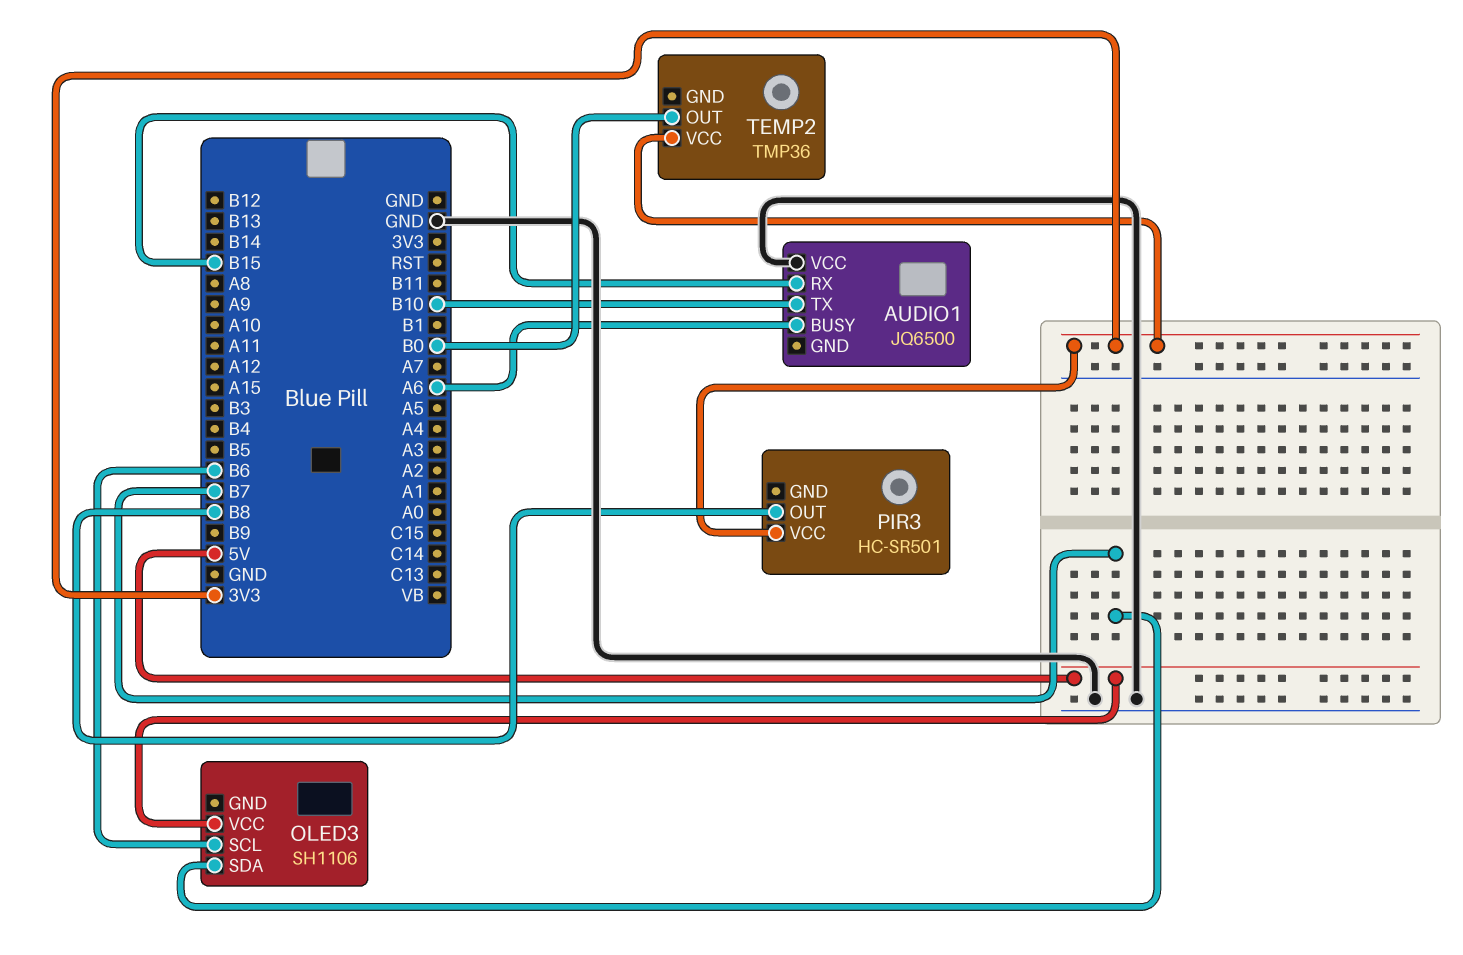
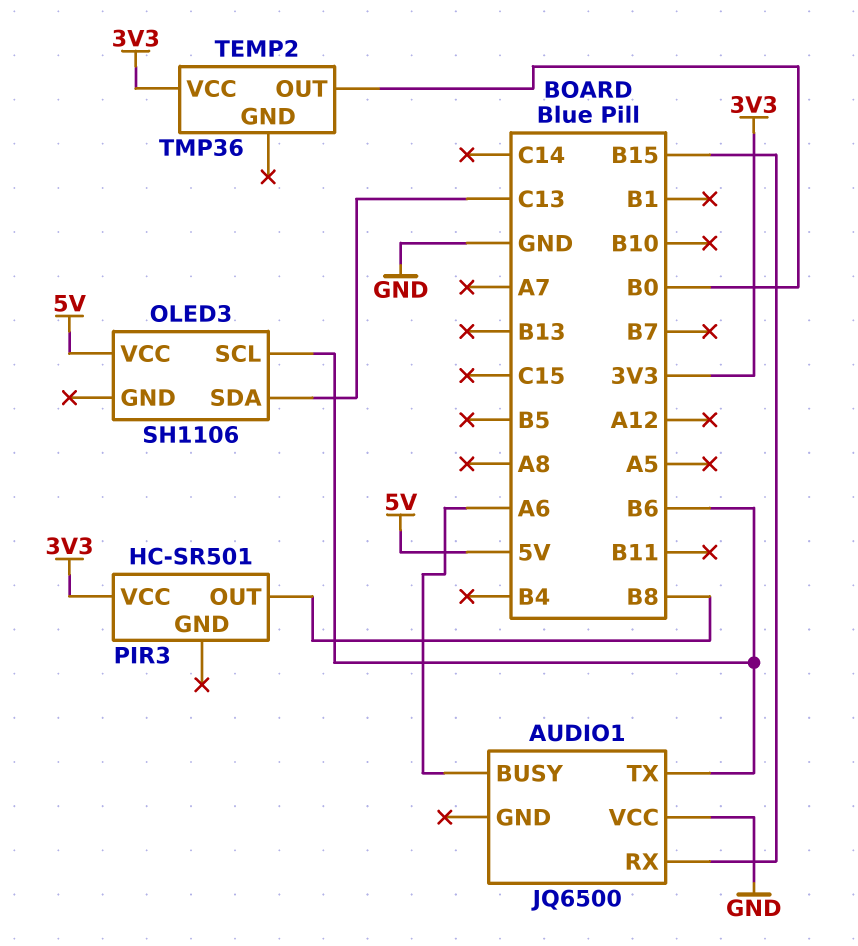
AUDIO1 pin TX: B10 -> B6
OLED3 pin SDA: B7 -> C13

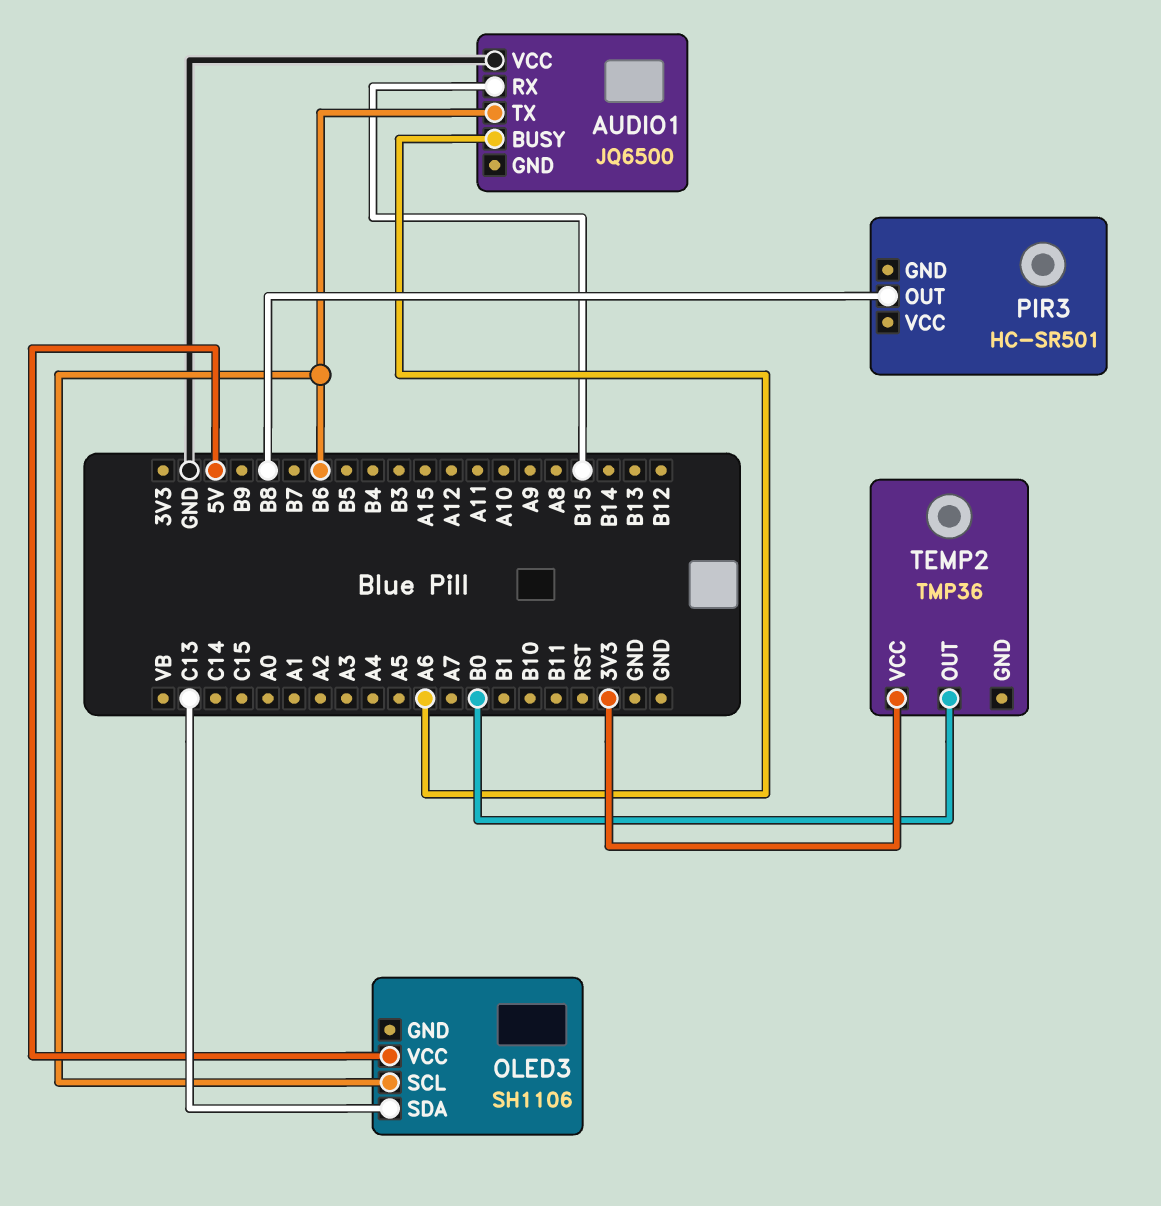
PIR3 pin VCC: 3V3 -> none

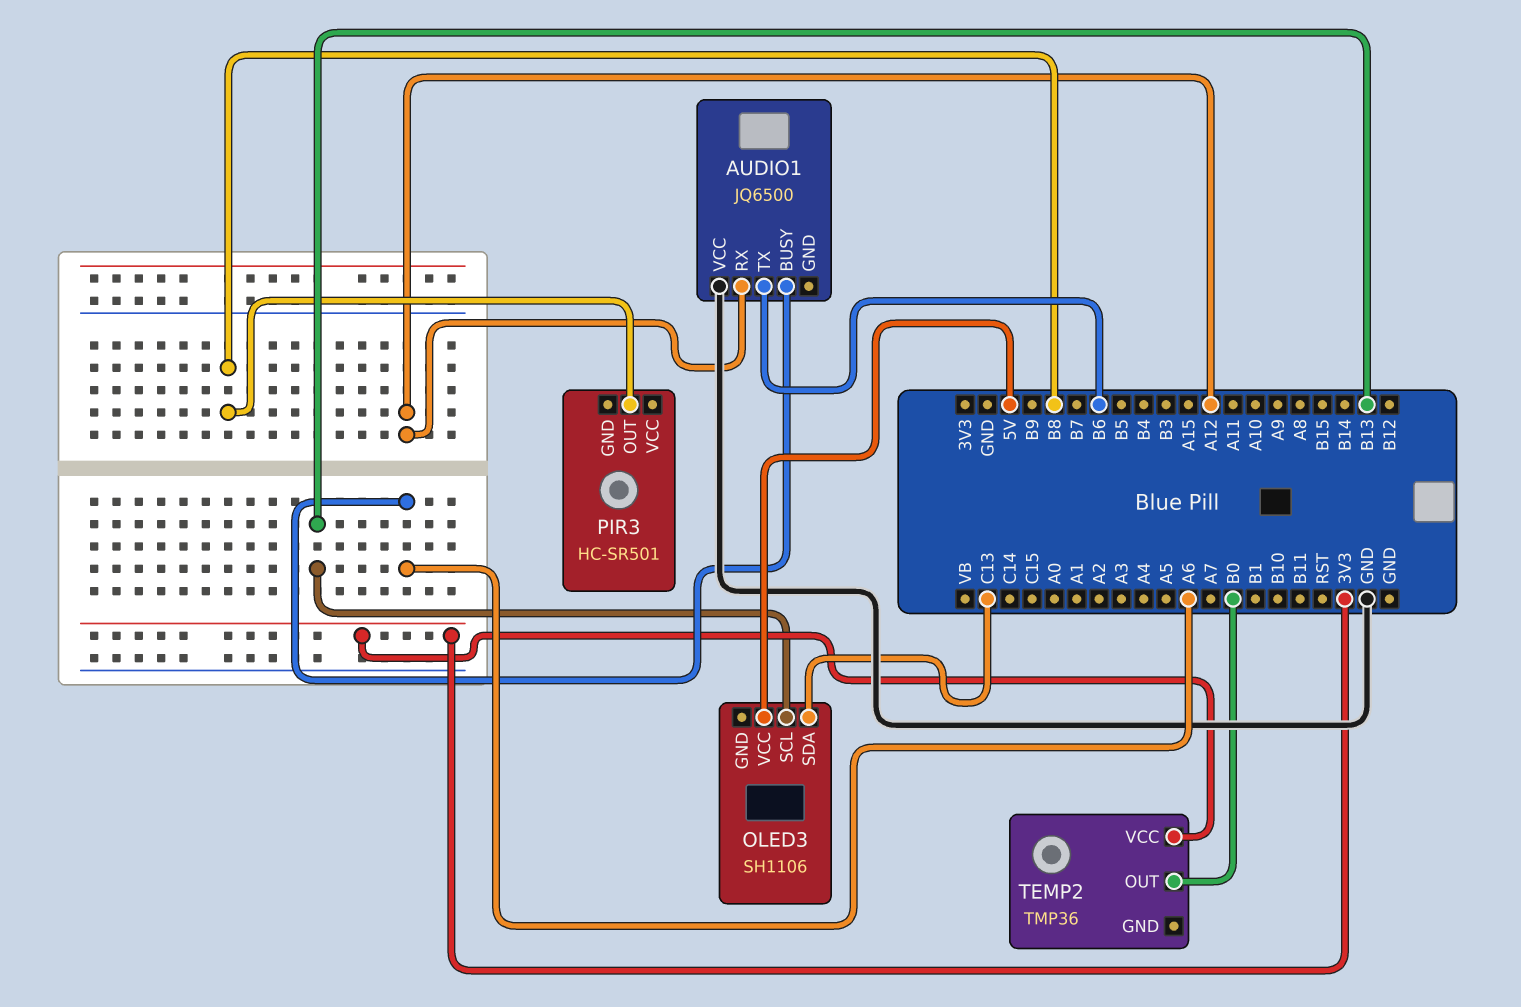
AUDIO1 pin RX: B15 -> A12
OLED3 pin SCL: B6 -> B13

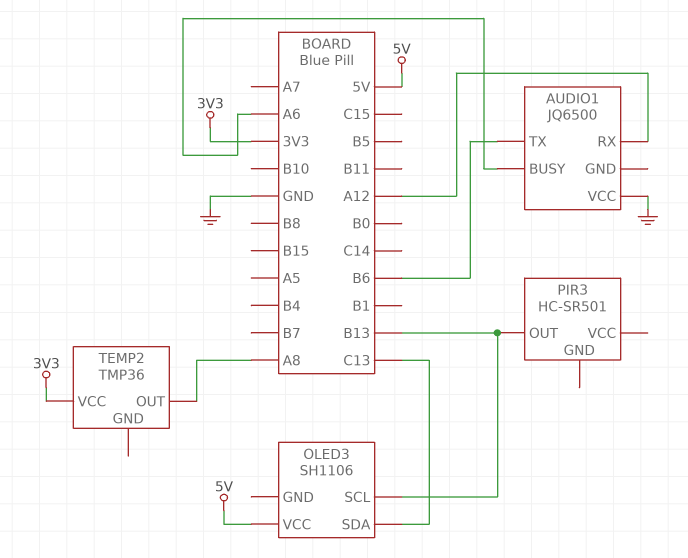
PIR3 pin OUT: B8 -> B13
TEMP2 pin OUT: B0 -> A8

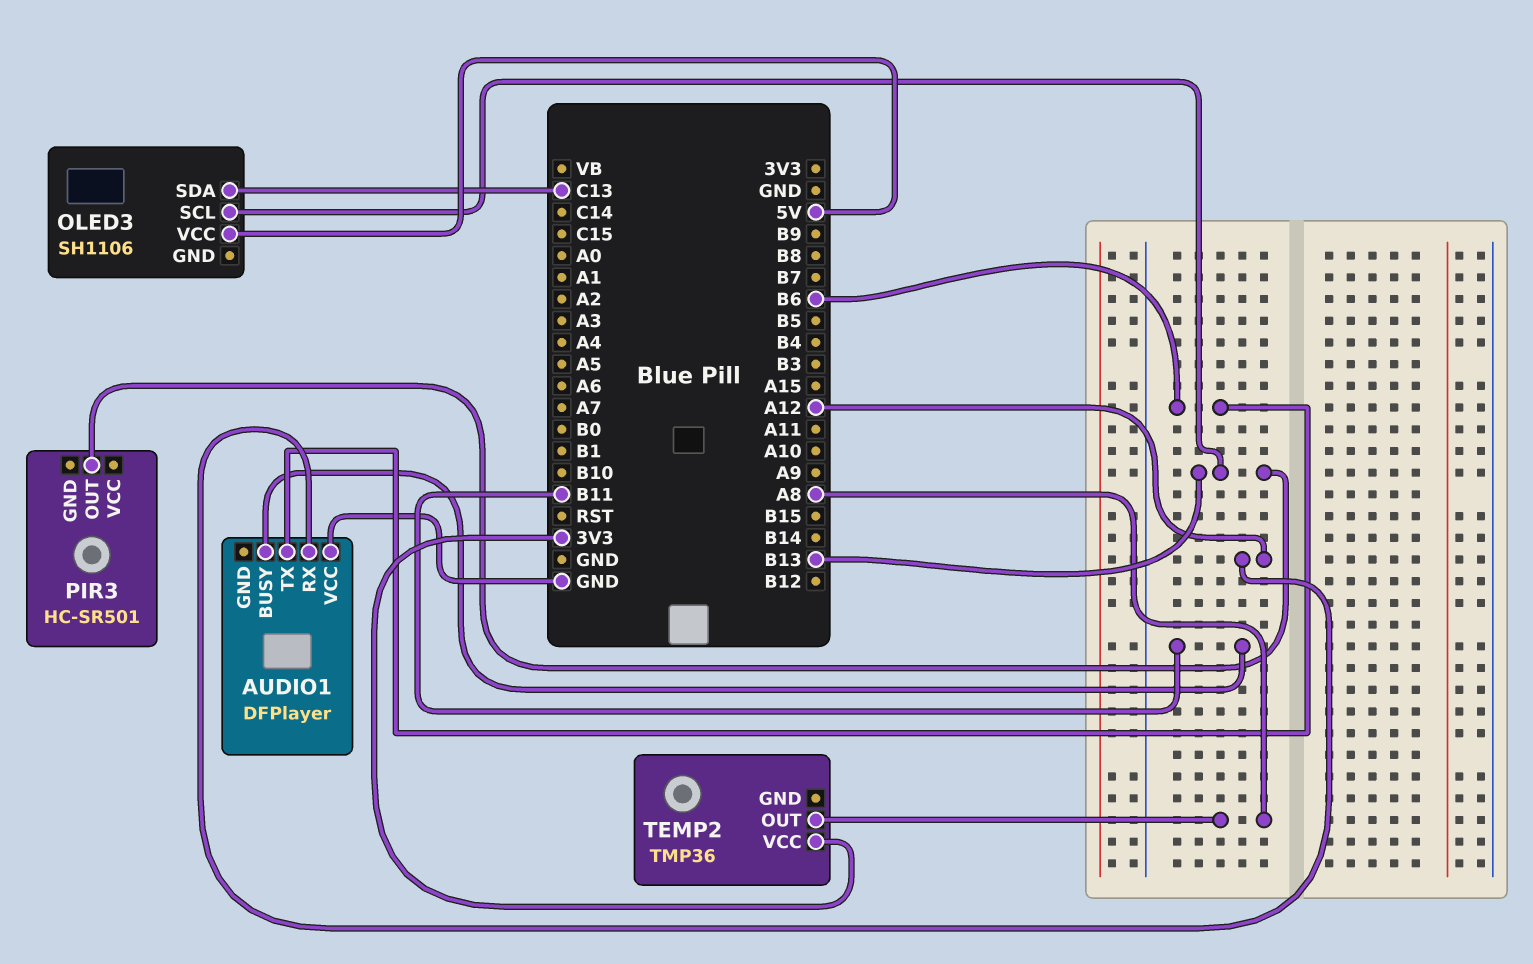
AUDIO1: JQ6500 -> DFPlayer
AUDIO1 pin BUSY: A6 -> B11

